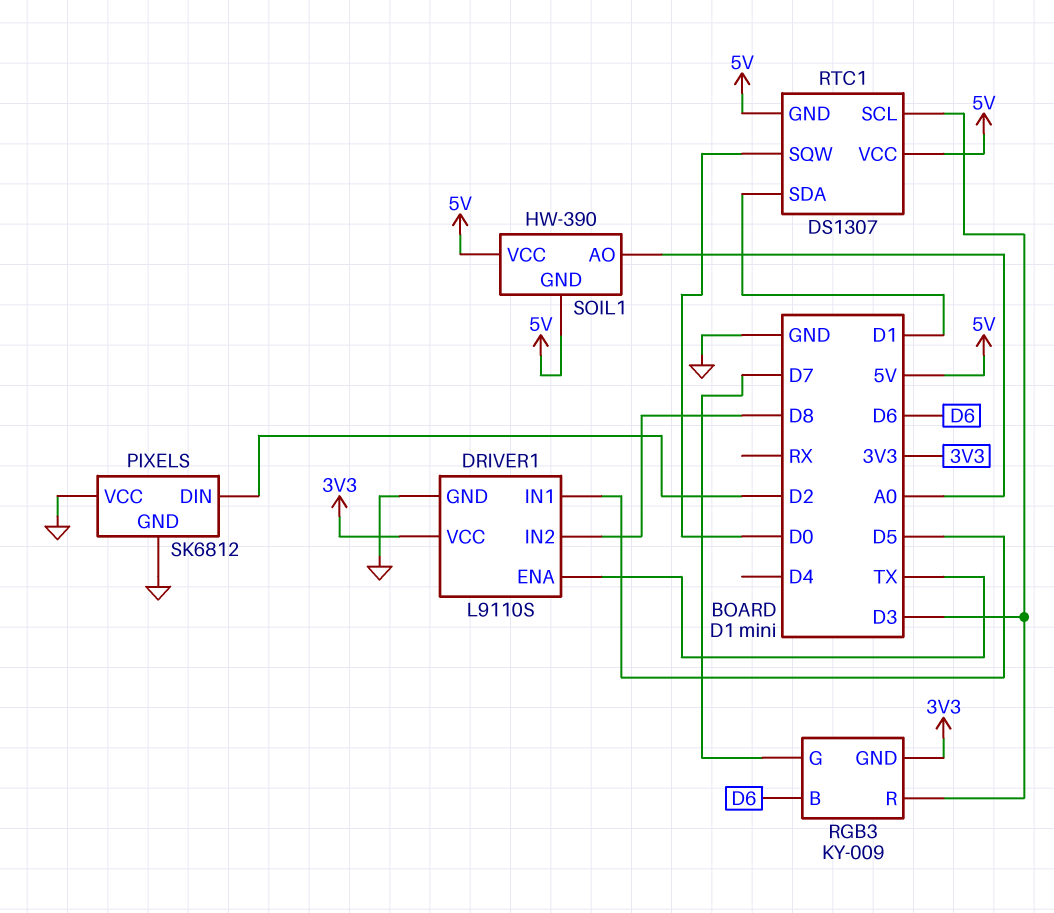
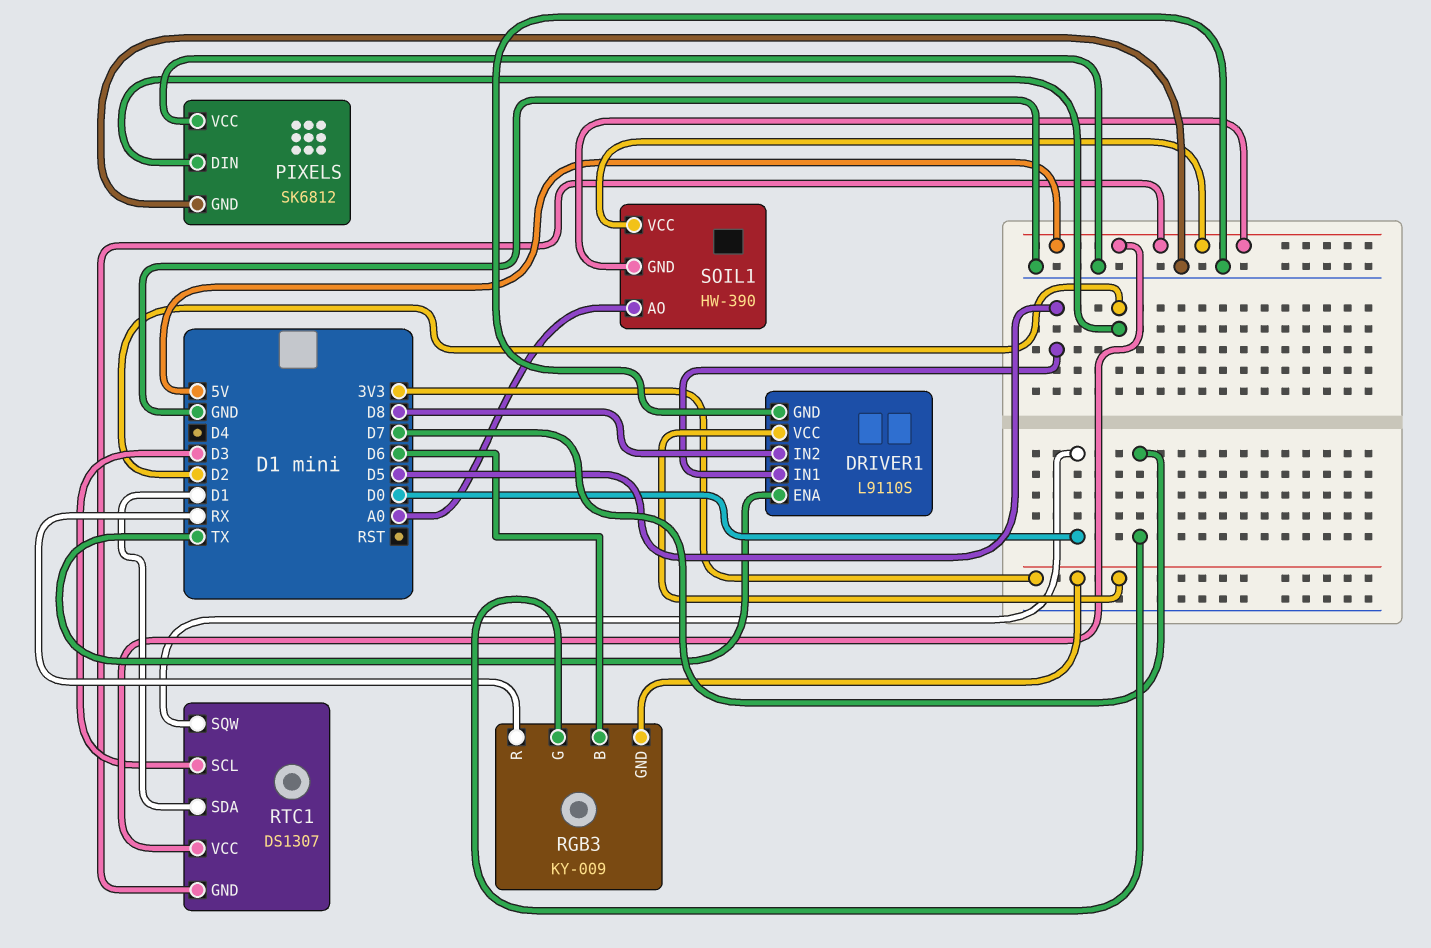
RGB3 pin R: D3 -> RX

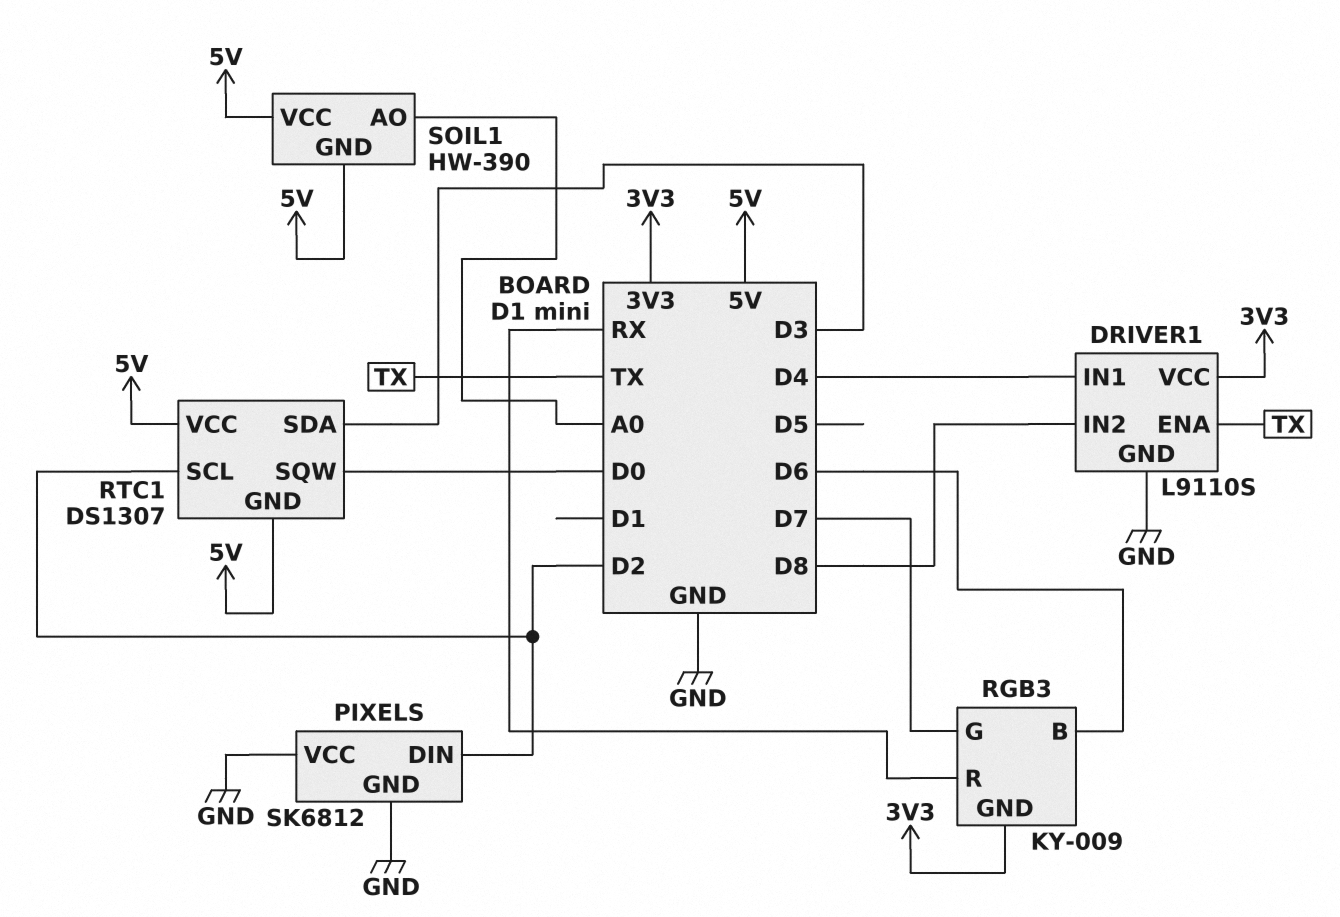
DRIVER1 pin IN1: D5 -> D4
RTC1 pin SCL: D3 -> D2
RTC1 pin SDA: D1 -> D3

